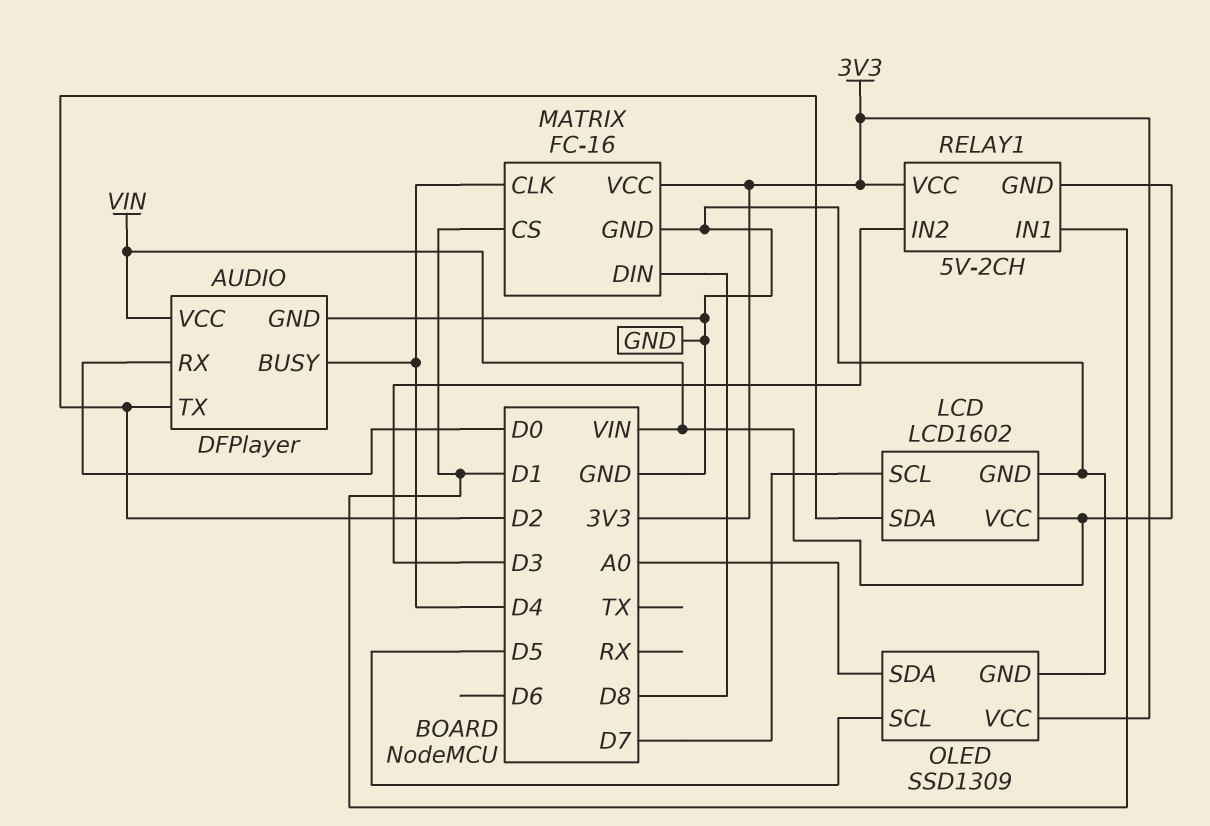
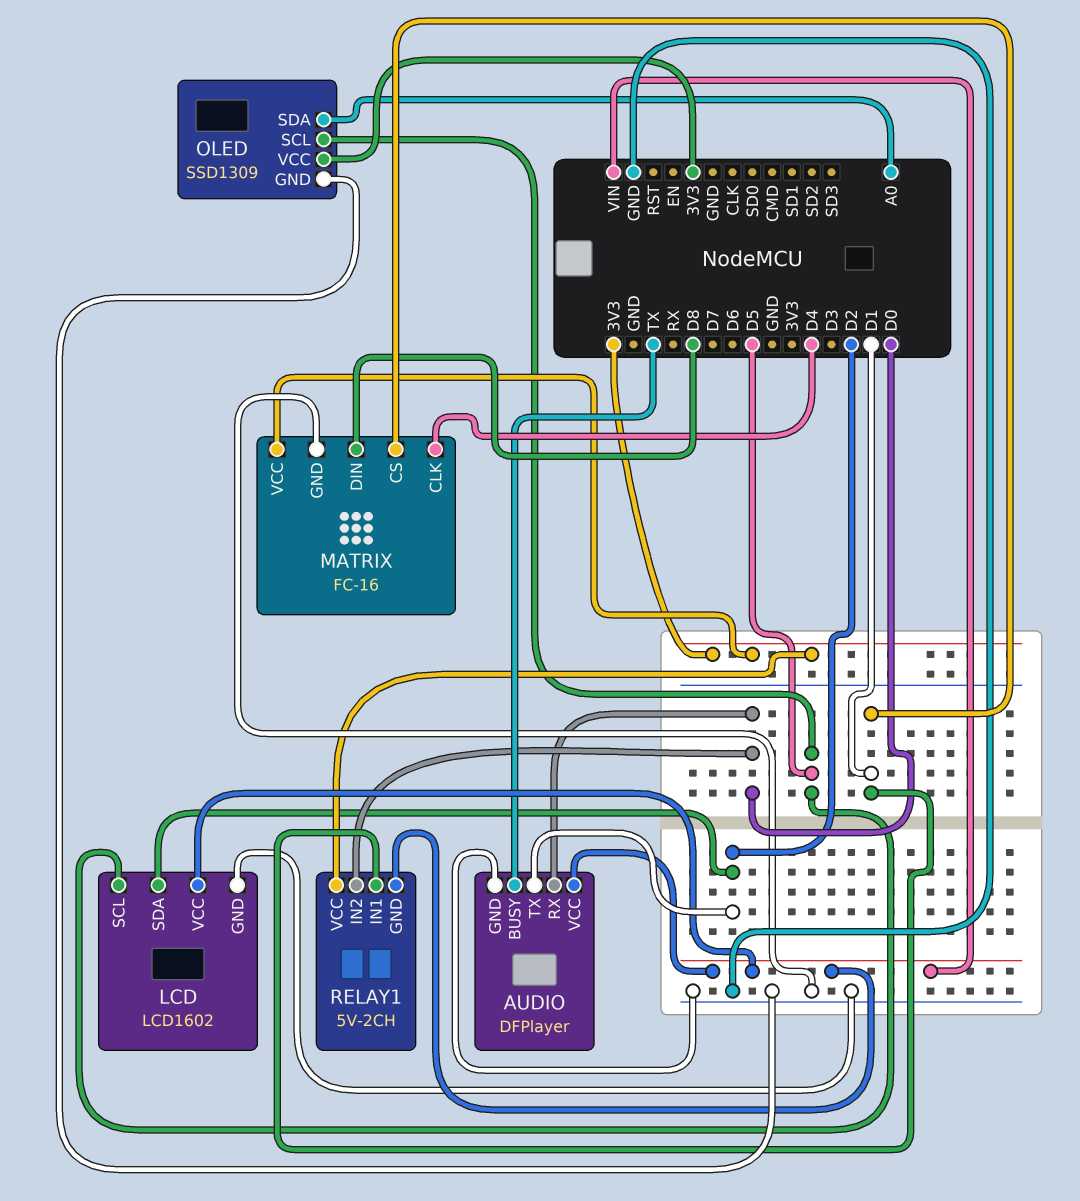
AUDIO pin BUSY: D4 -> TX
LCD pin SCL: D7 -> D5
RELAY1 pin IN2: D3 -> D0

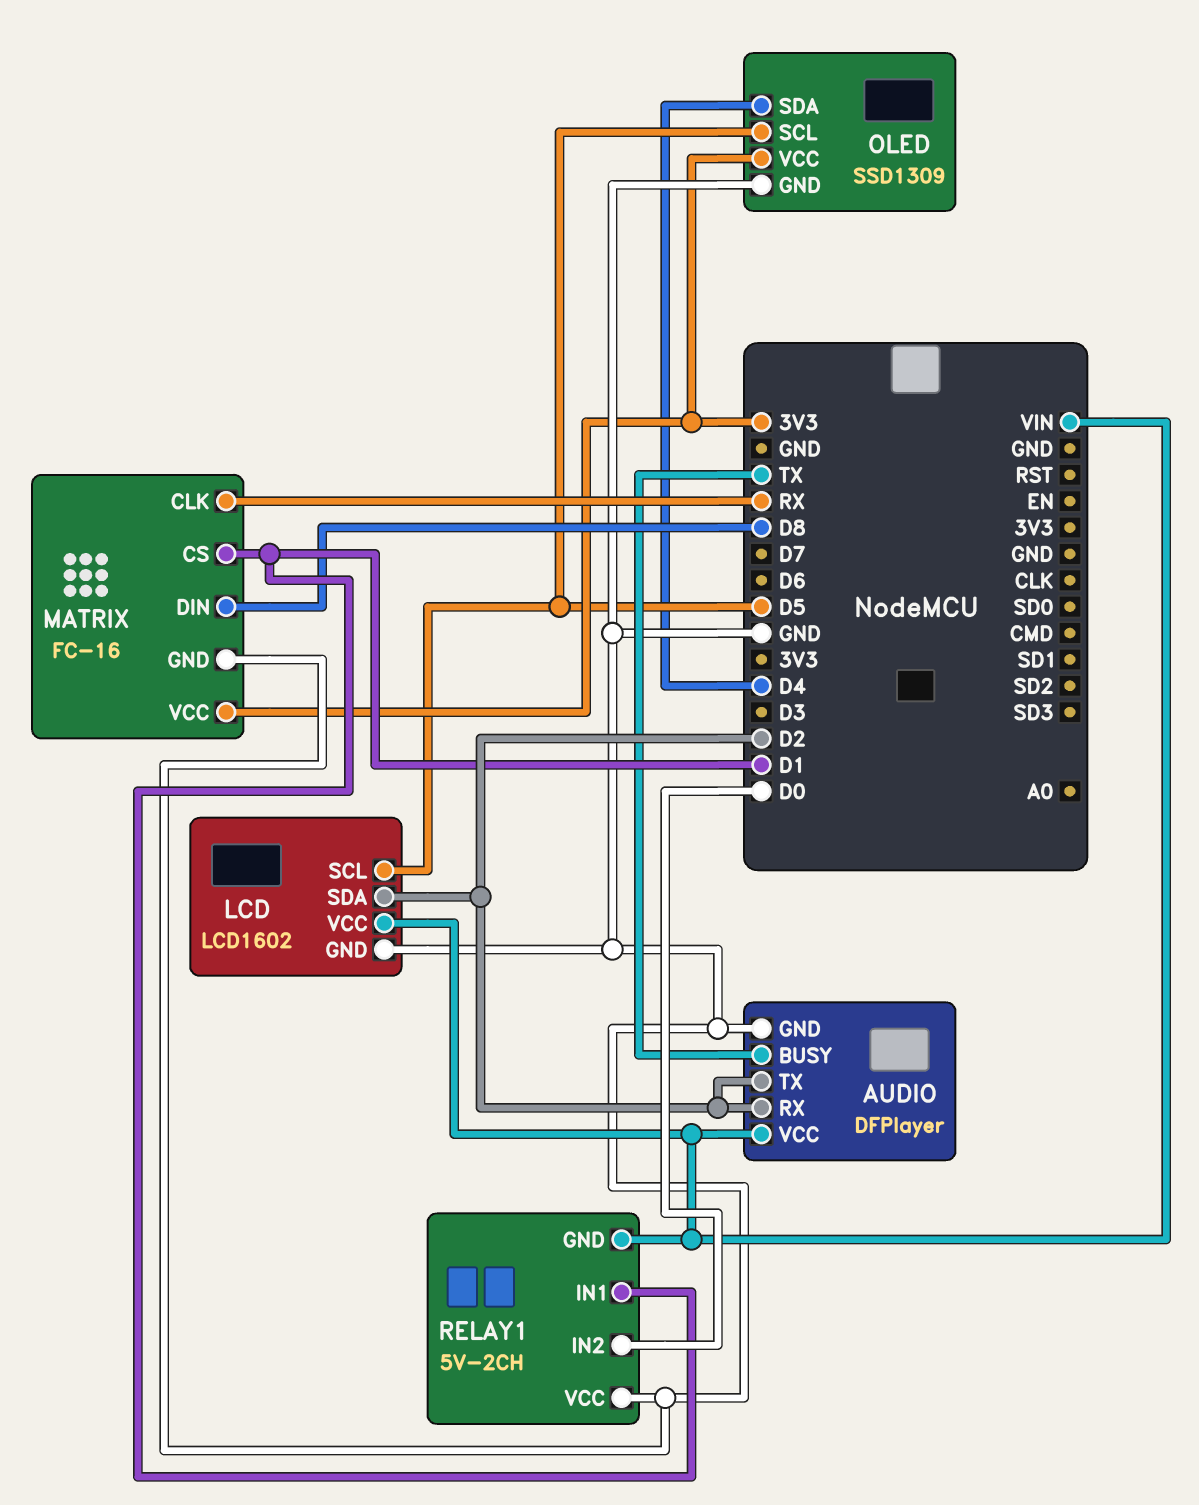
AUDIO pin RX: D0 -> D2
MATRIX pin CLK: D4 -> RX
OLED pin SDA: A0 -> D4
RELAY1 pin VCC: 3V3 -> GND

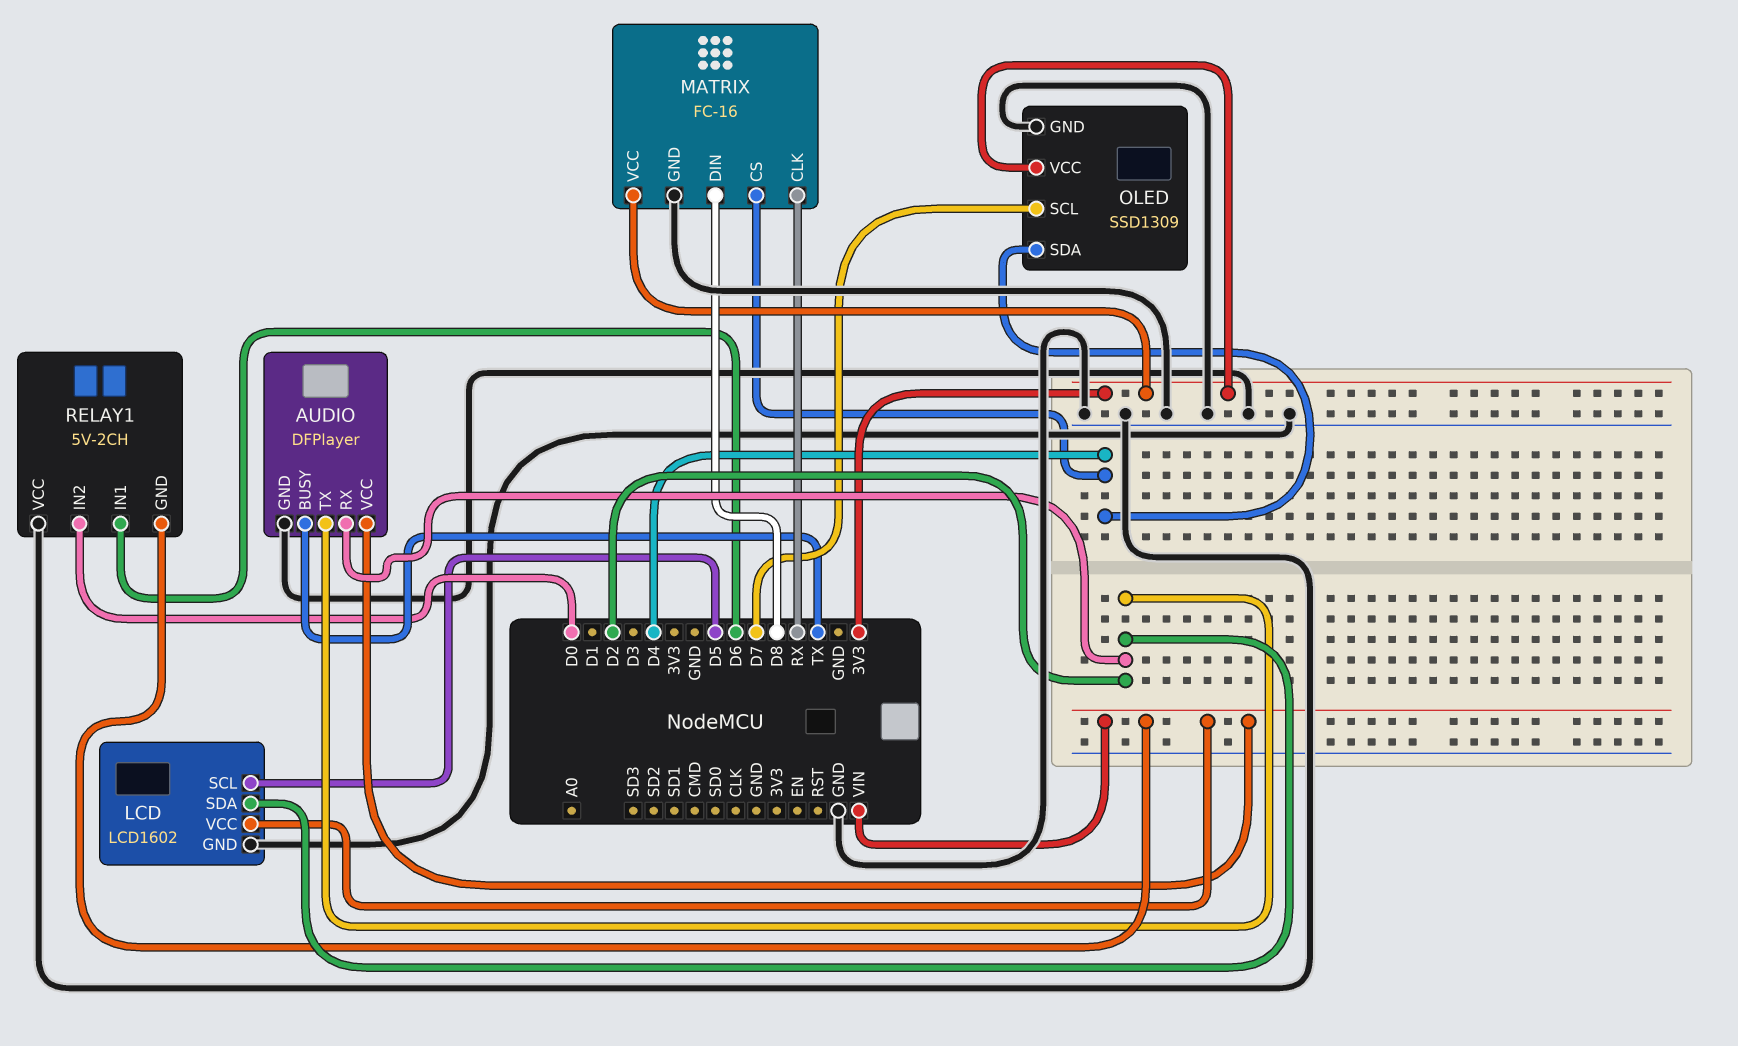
MATRIX pin CS: D1 -> D4
OLED pin SCL: D5 -> D7
RELAY1 pin IN1: D1 -> D6

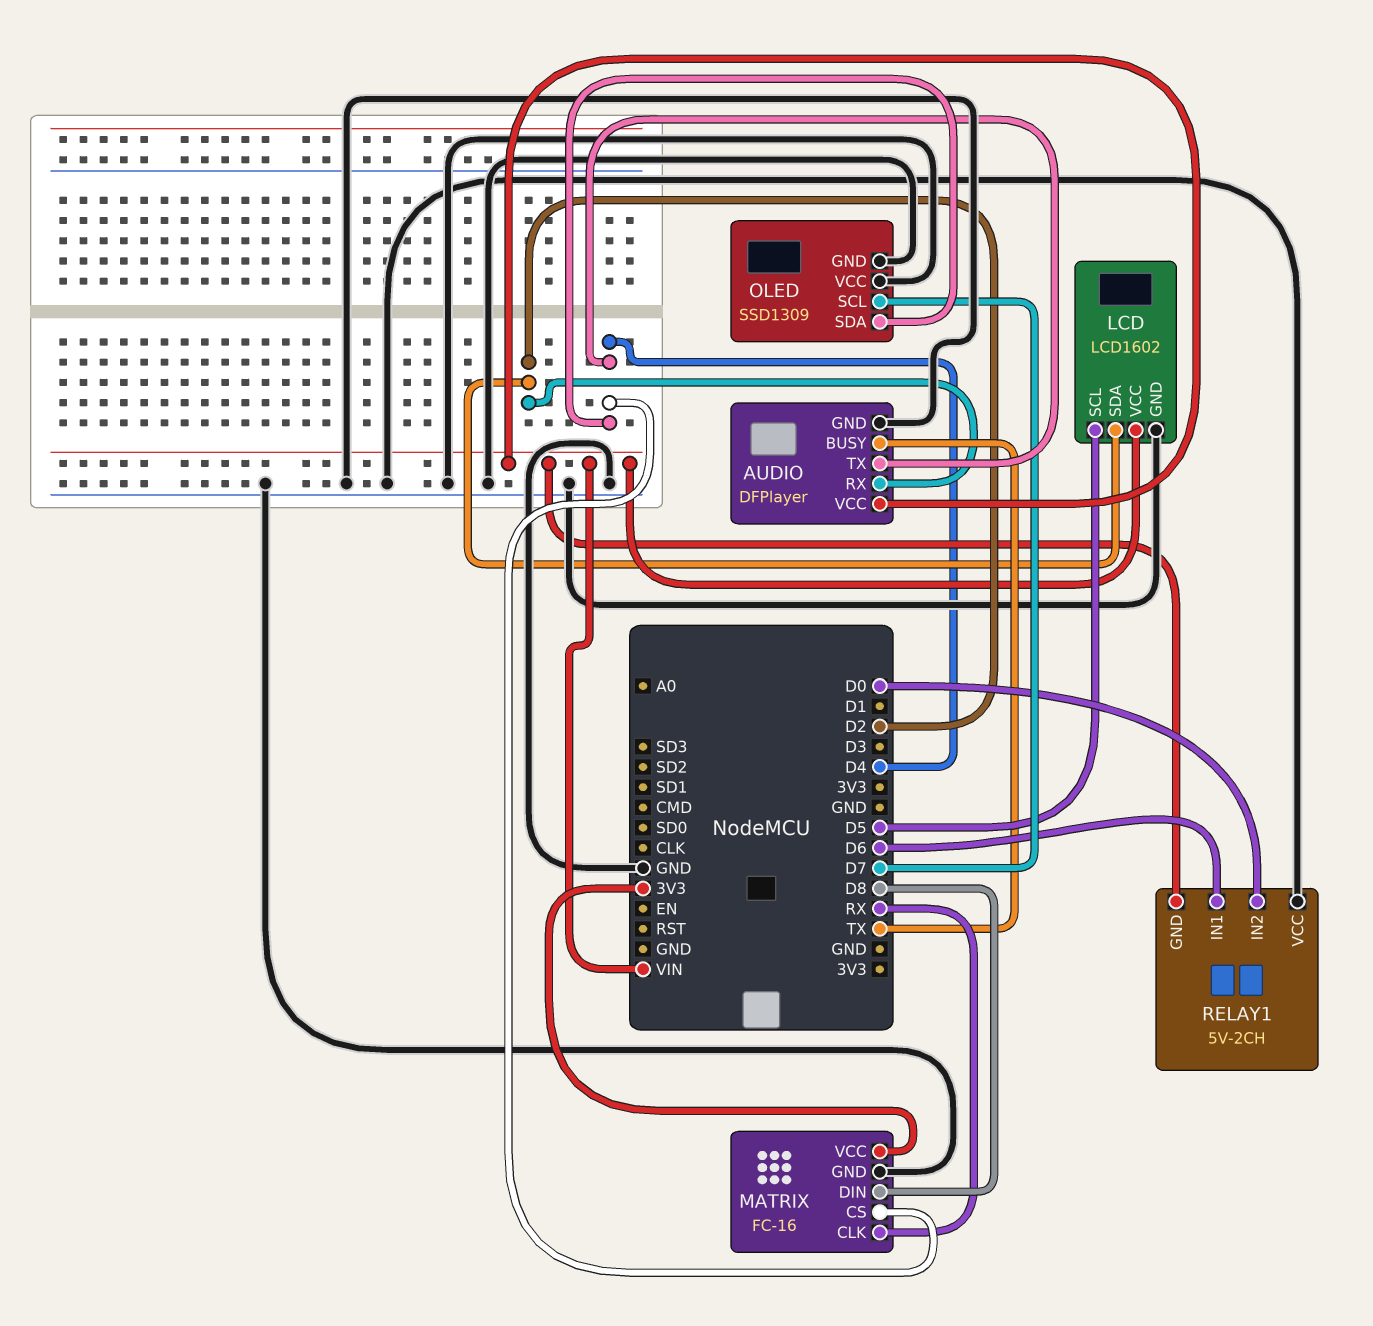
AUDIO pin TX: D2 -> D4
OLED pin VCC: 3V3 -> GND

